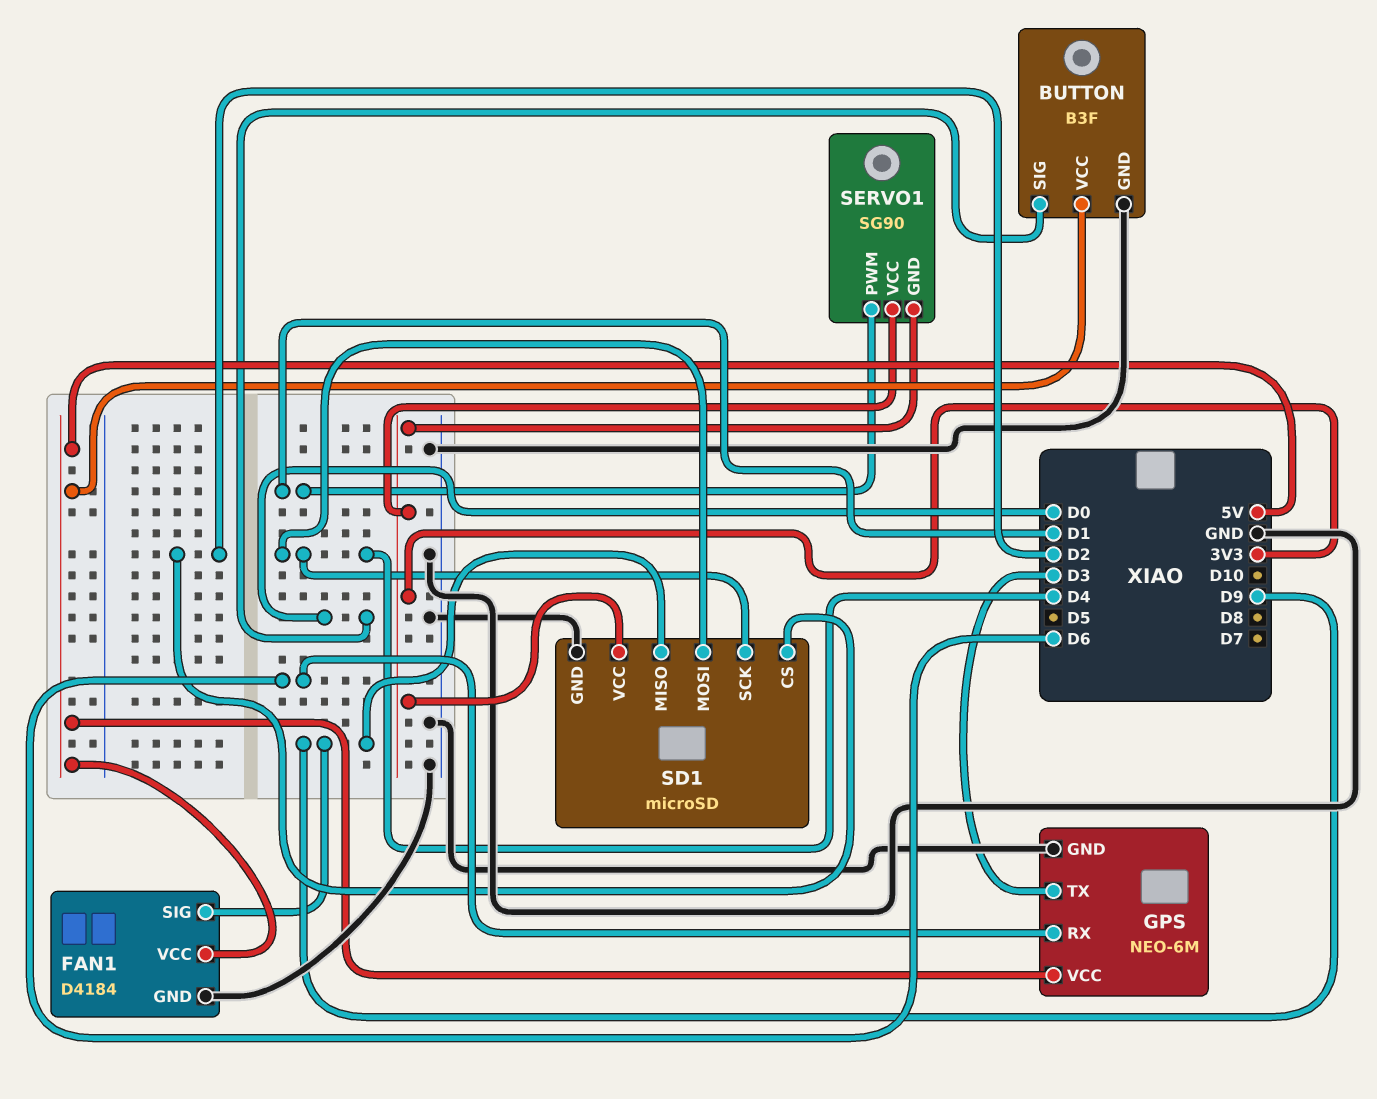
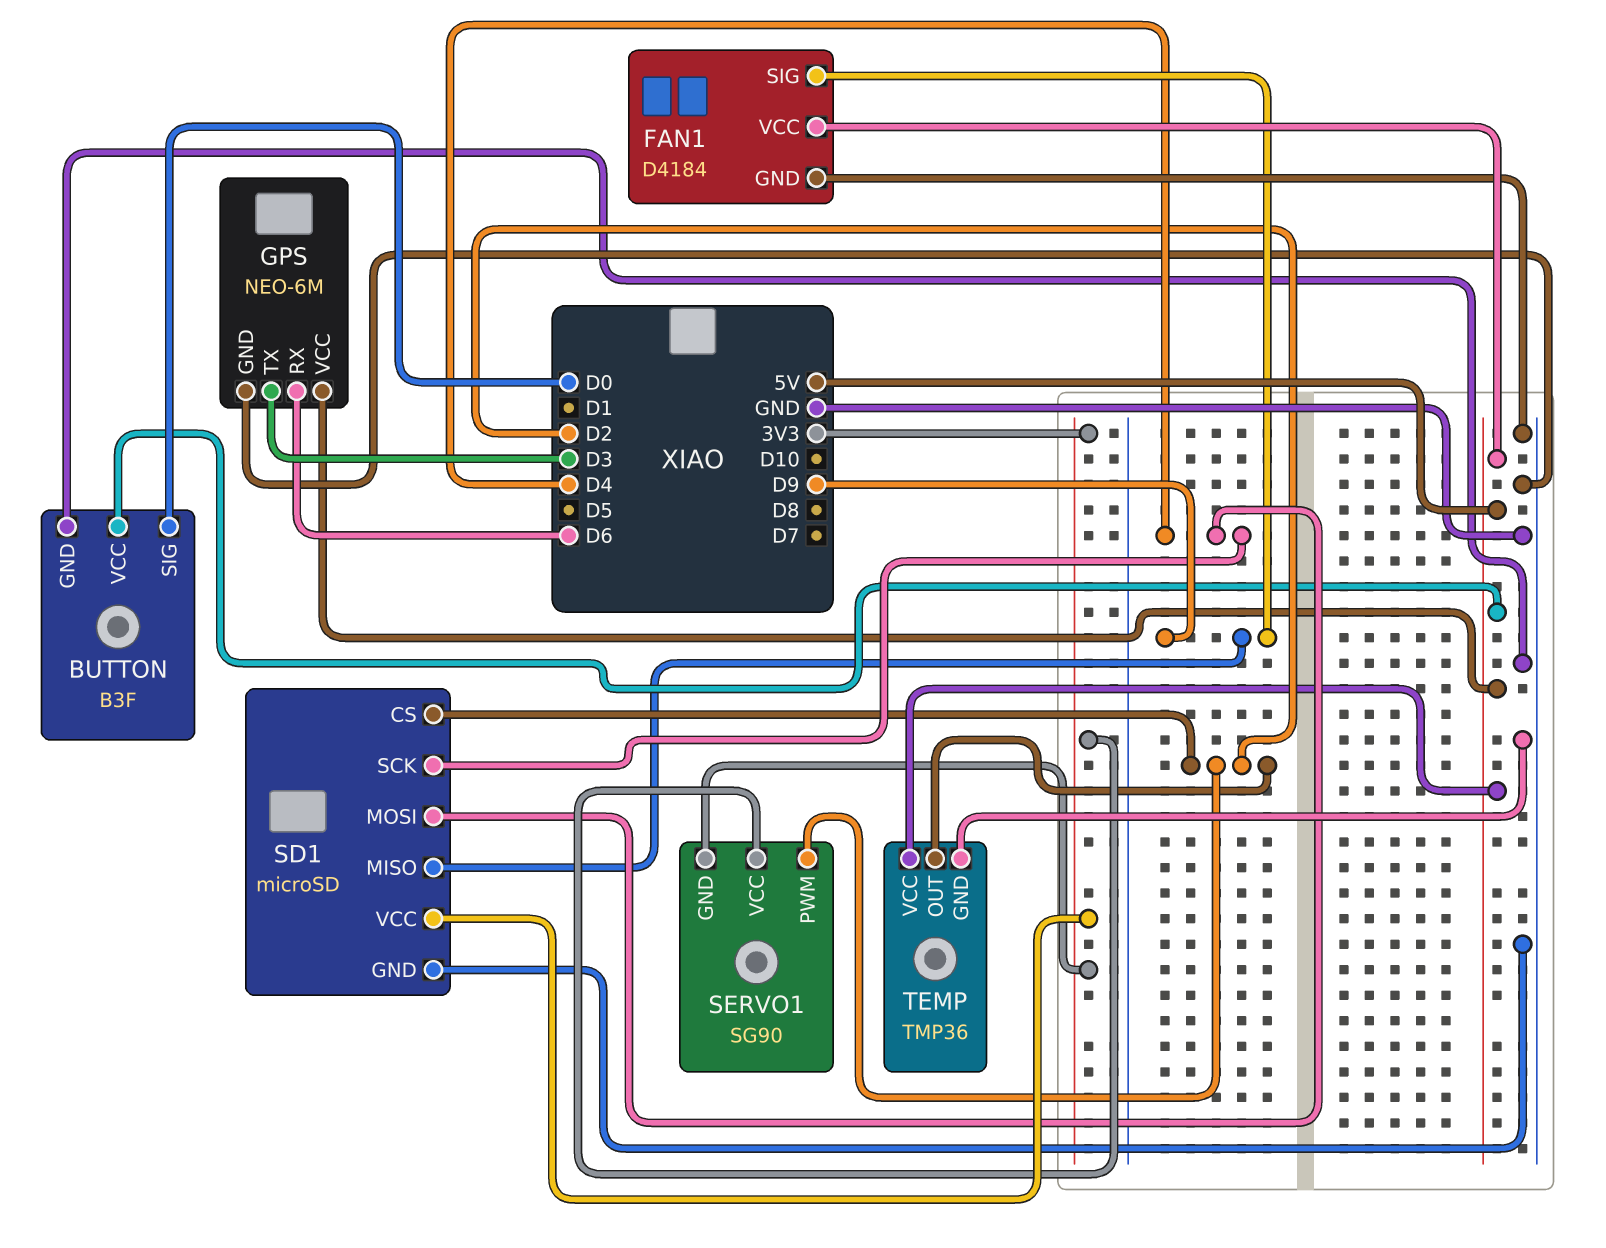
SERVO1 pin PWM: D1 -> D2
TEMP: none -> TMP36
TEMP pin GND: none -> GND
TEMP pin OUT: none -> D2
TEMP pin VCC: none -> 5V

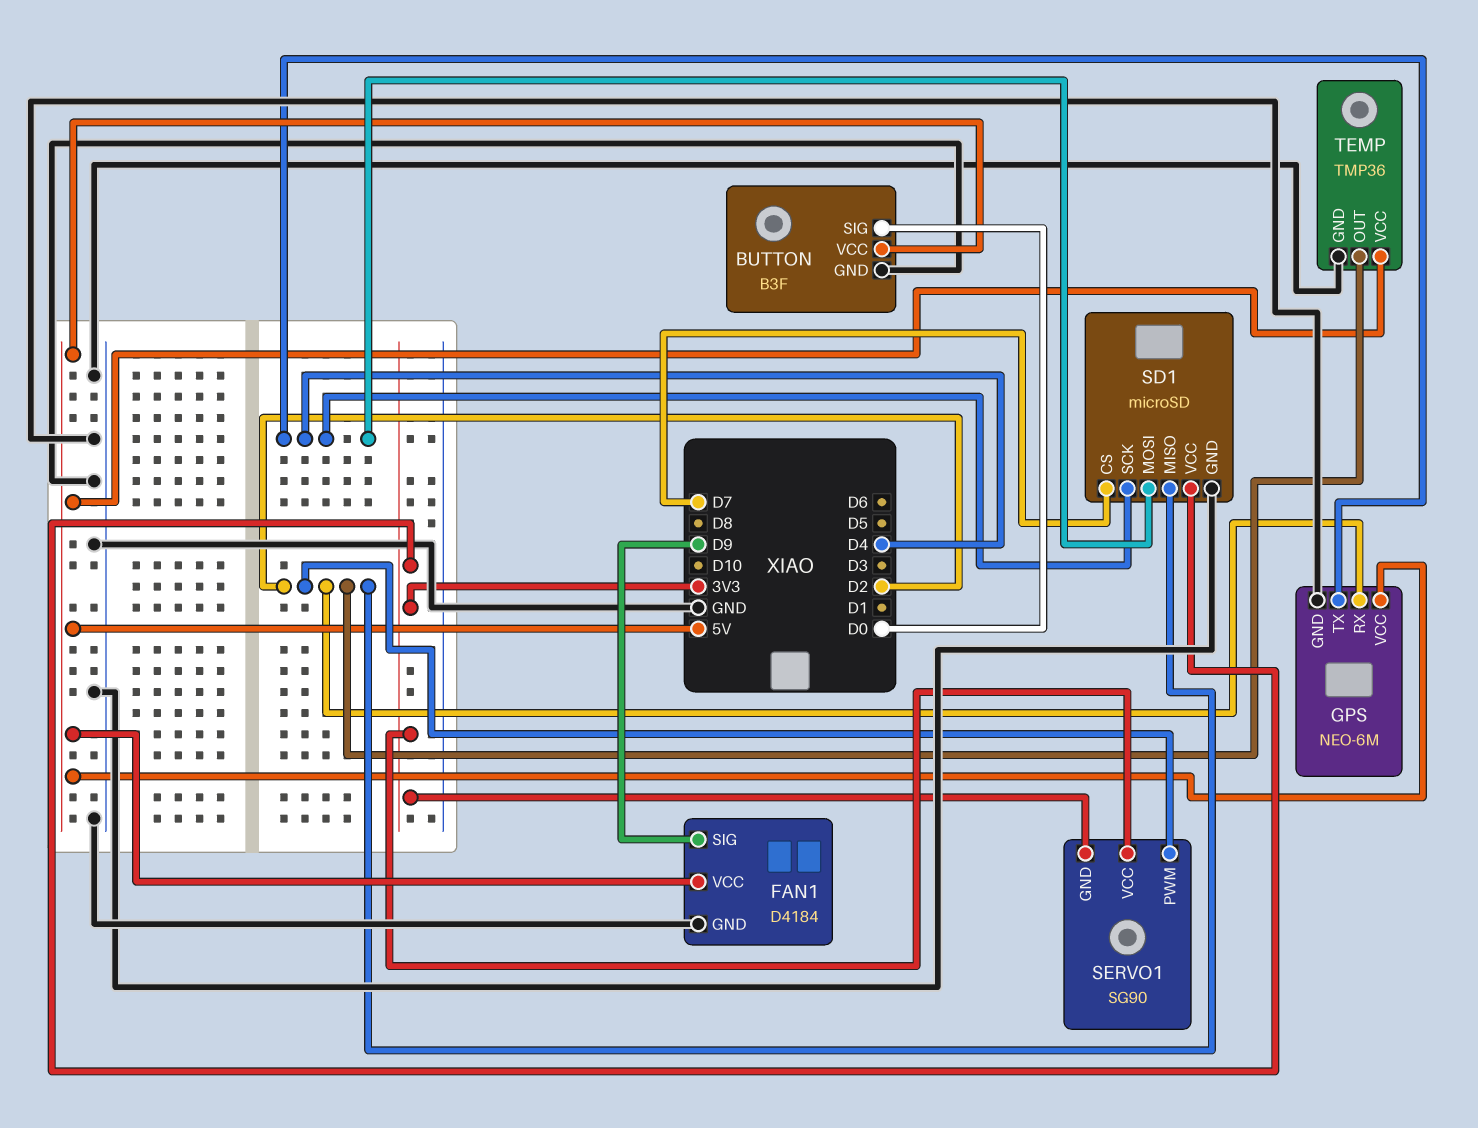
GPS pin RX: D6 -> D2
GPS pin TX: D3 -> D4
SD1 pin CS: D2 -> D7
SD1 pin MISO: D9 -> D2

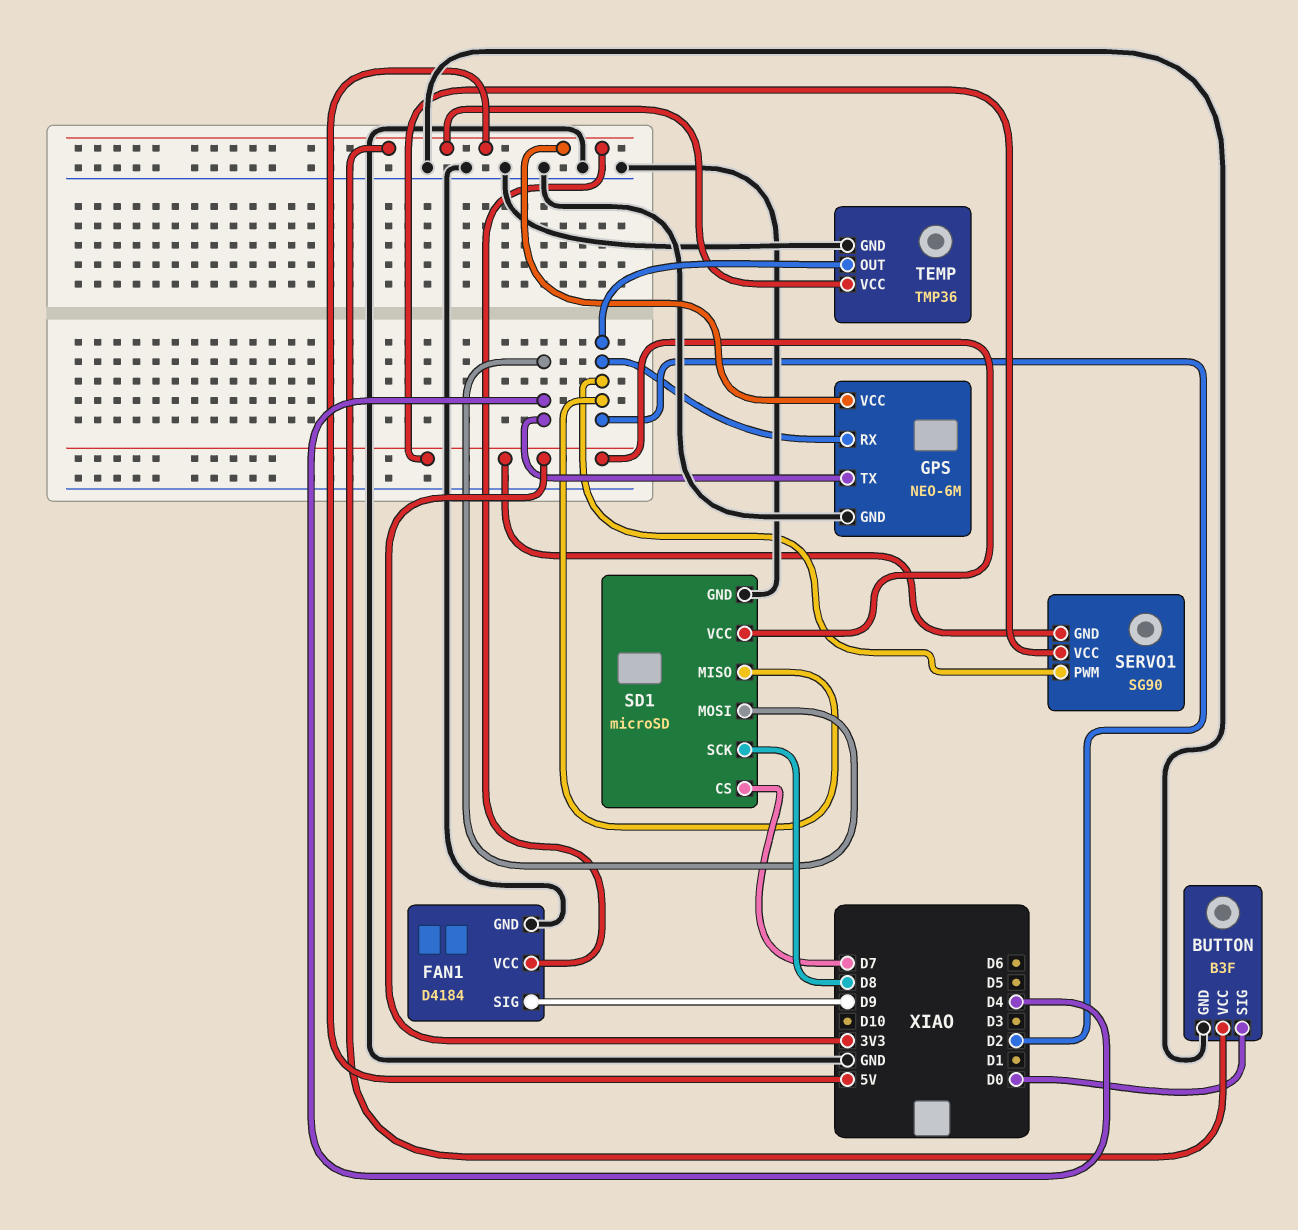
SD1 pin SCK: D4 -> D8

